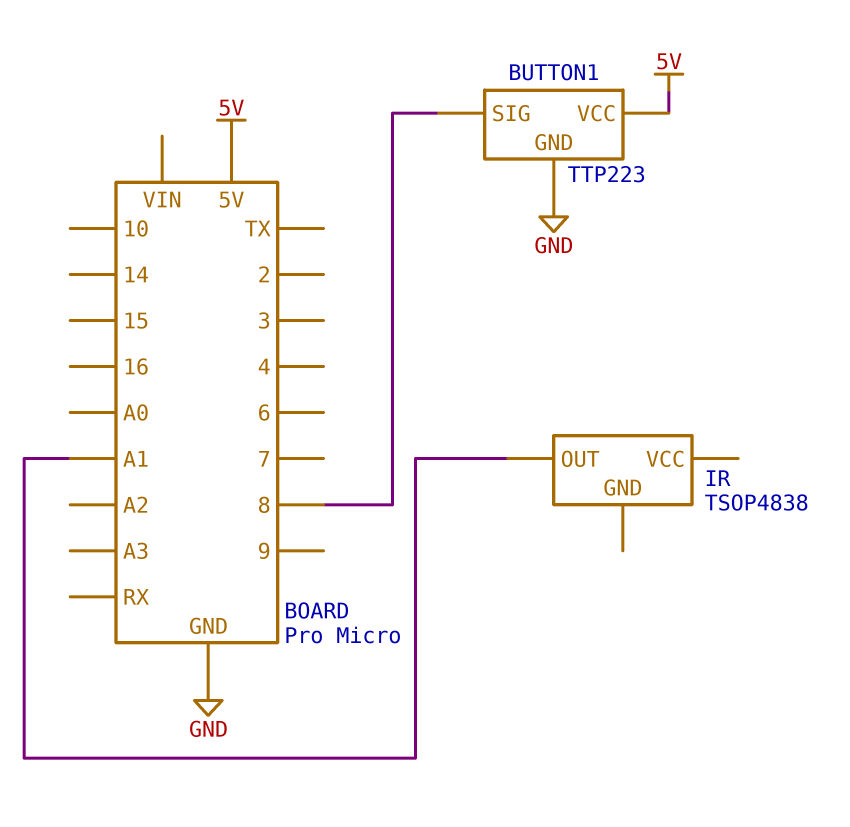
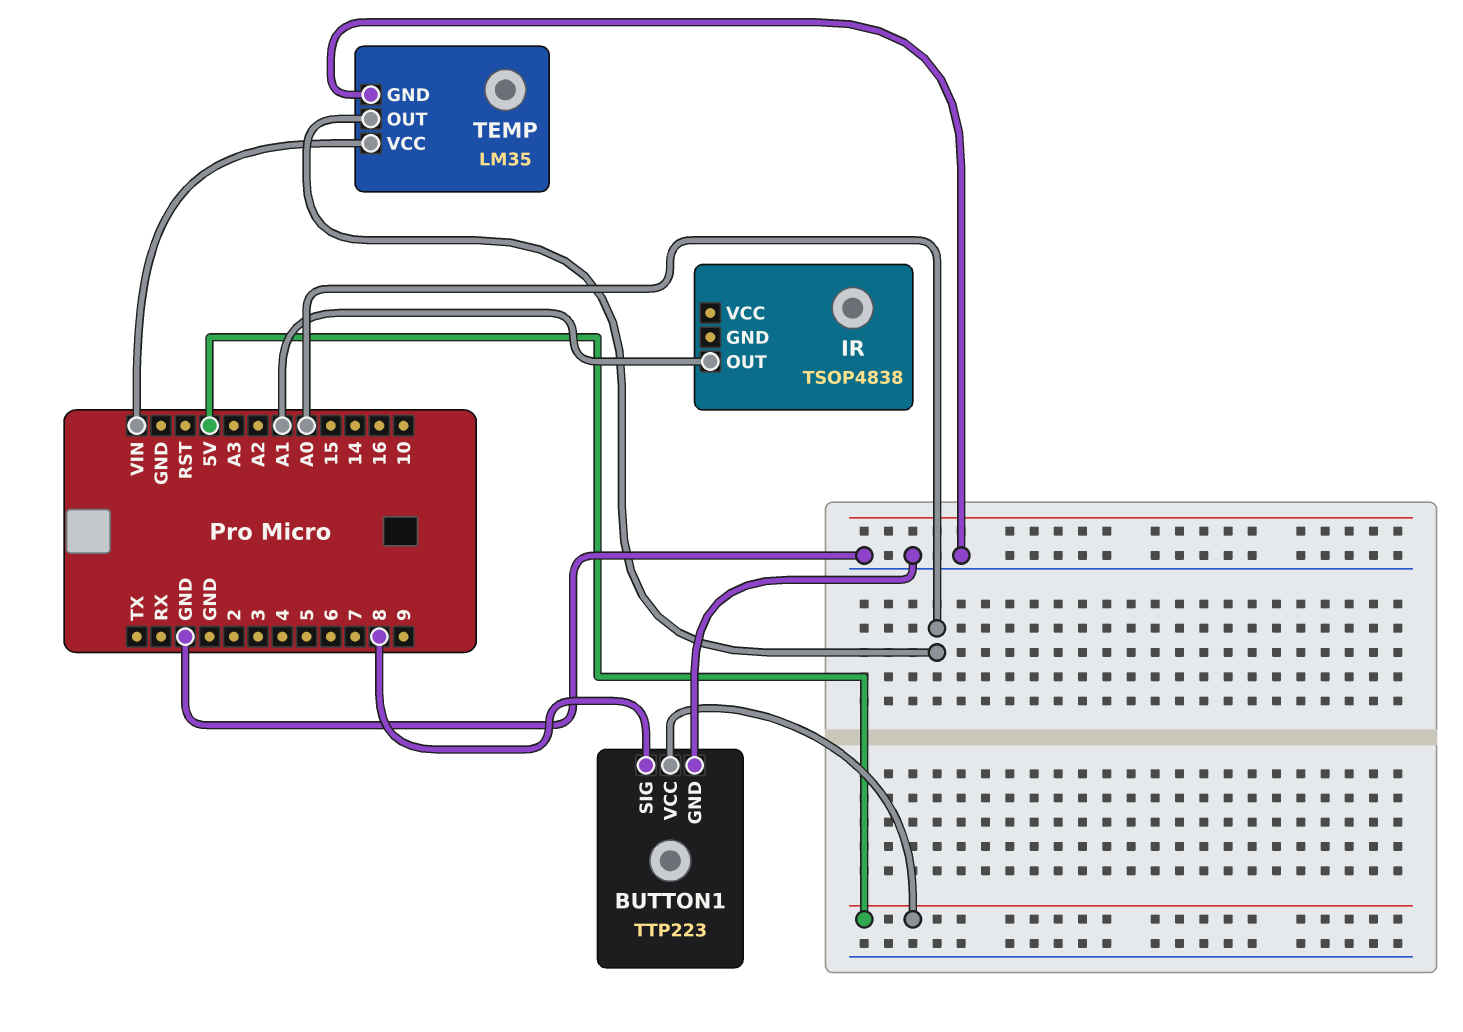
TEMP: none -> LM35
TEMP pin GND: none -> GND
TEMP pin OUT: none -> A0
TEMP pin VCC: none -> VIN

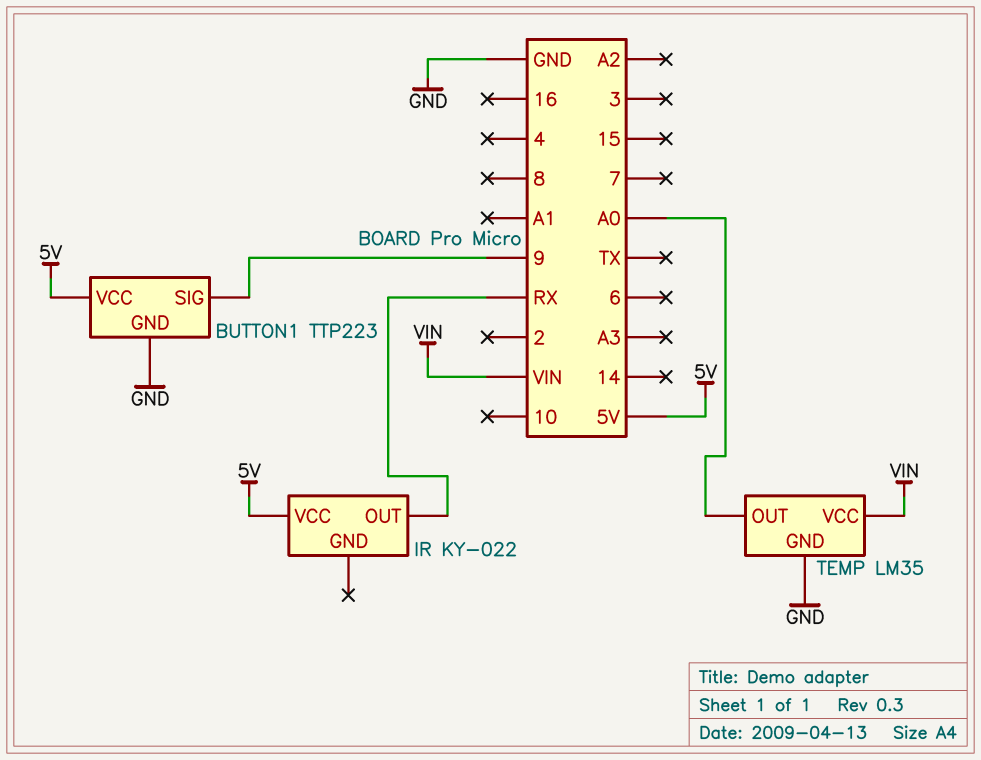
BUTTON1 pin SIG: 8 -> 9
IR: TSOP4838 -> KY-022
IR pin OUT: A1 -> RX
IR pin VCC: none -> 5V

